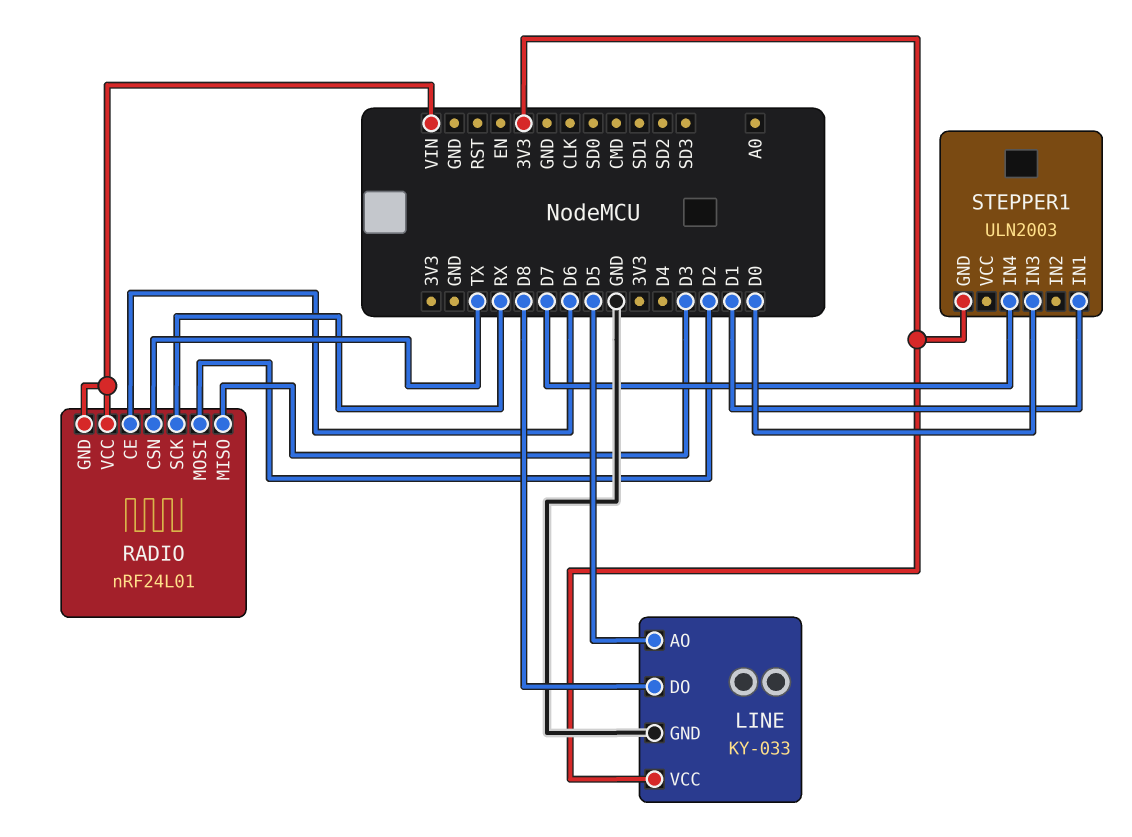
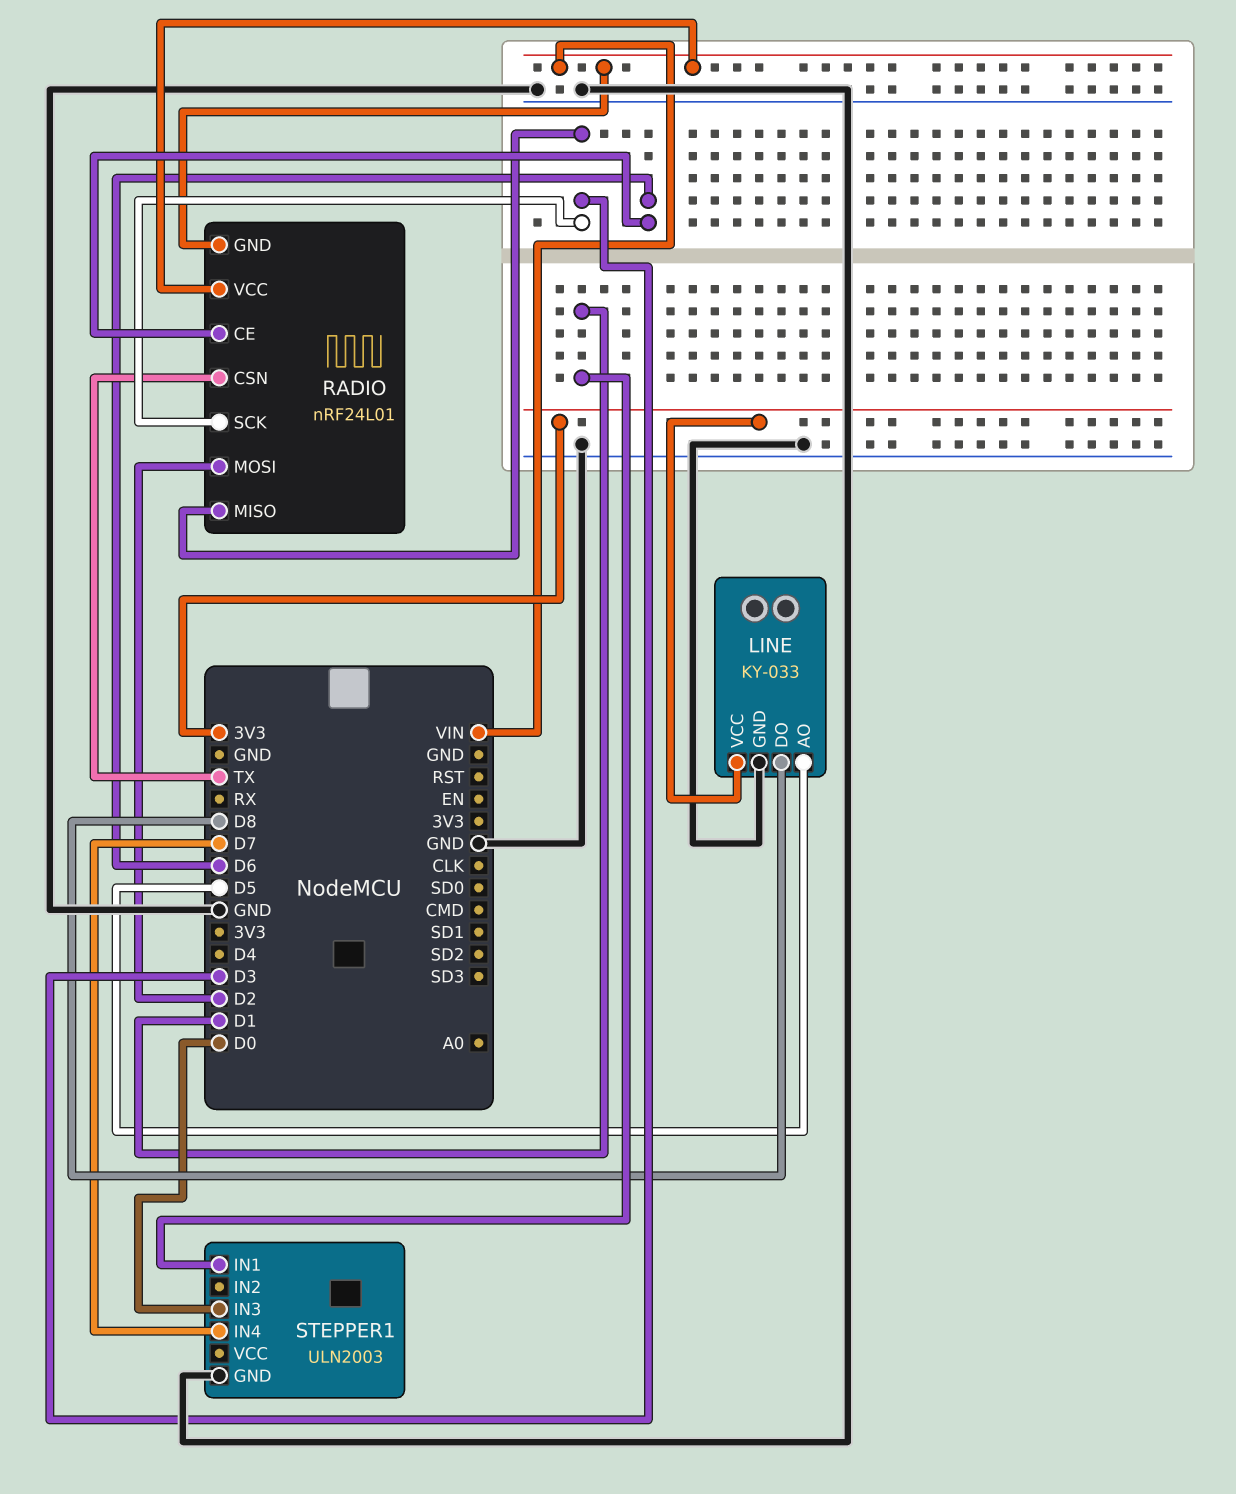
RADIO pin SCK: RX -> D3
STEPPER1 pin GND: 3V3 -> GND

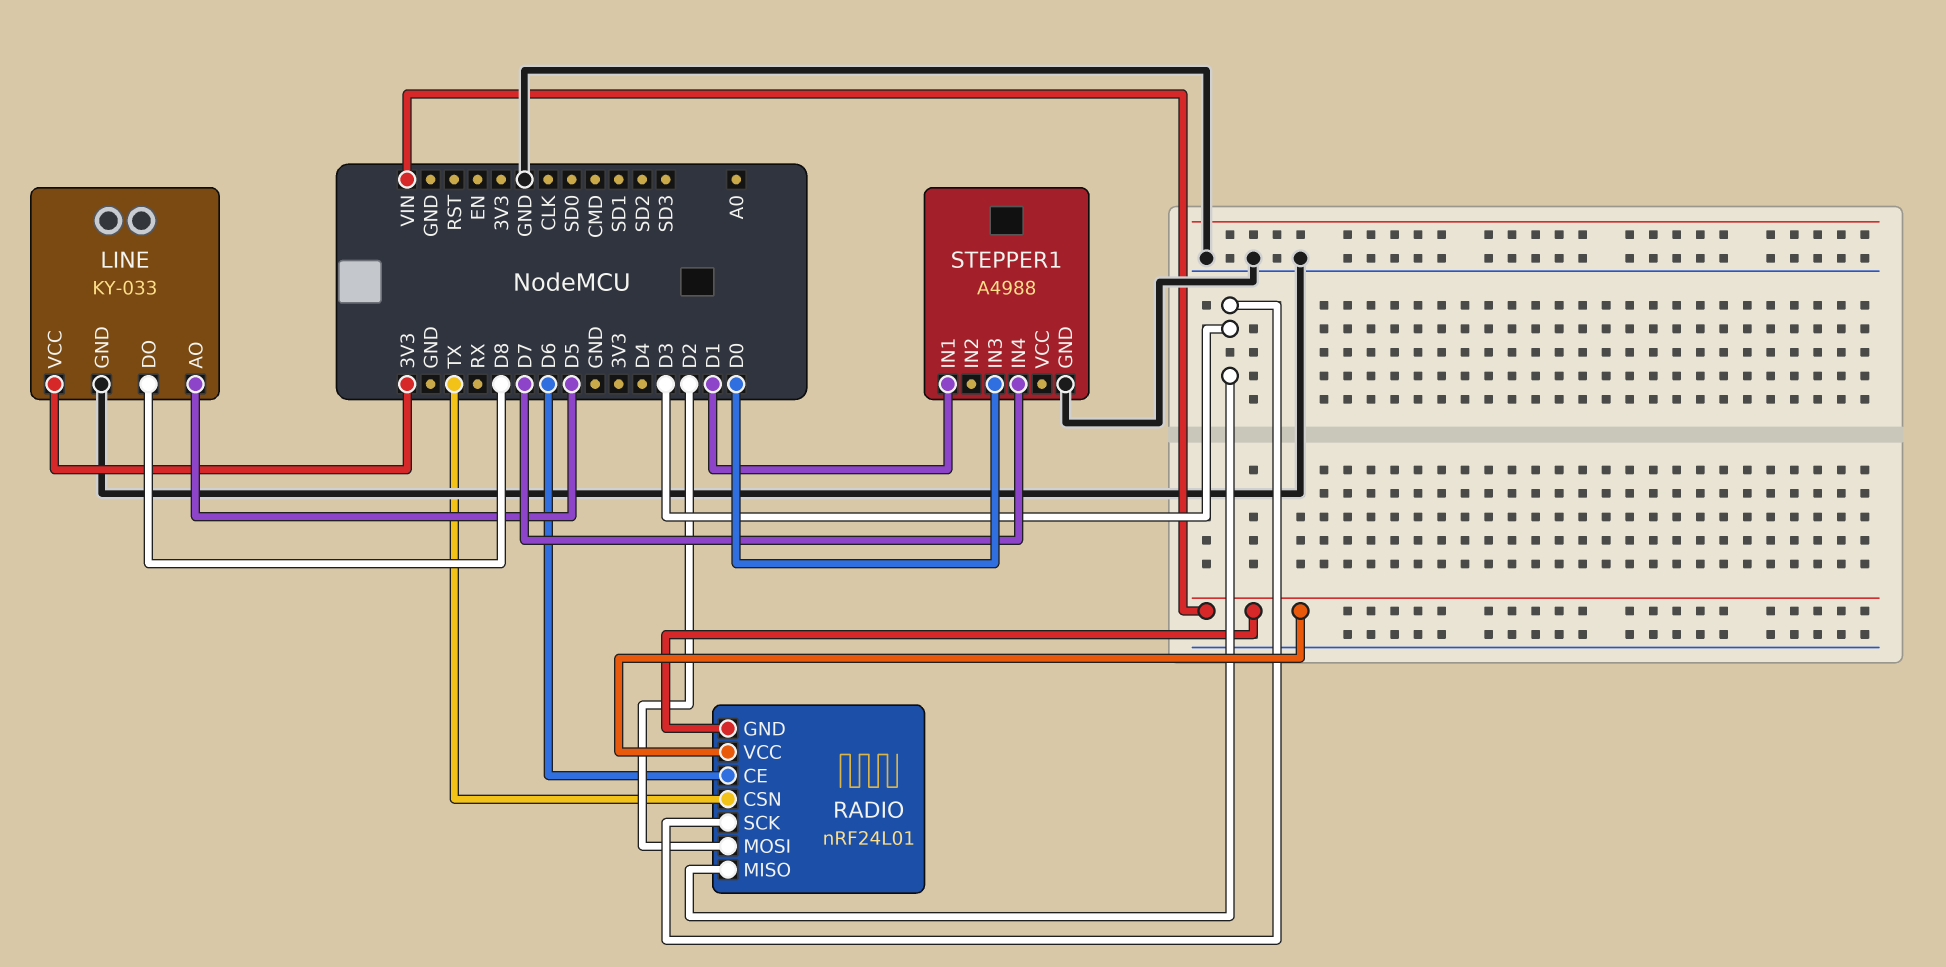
STEPPER1: ULN2003 -> A4988

